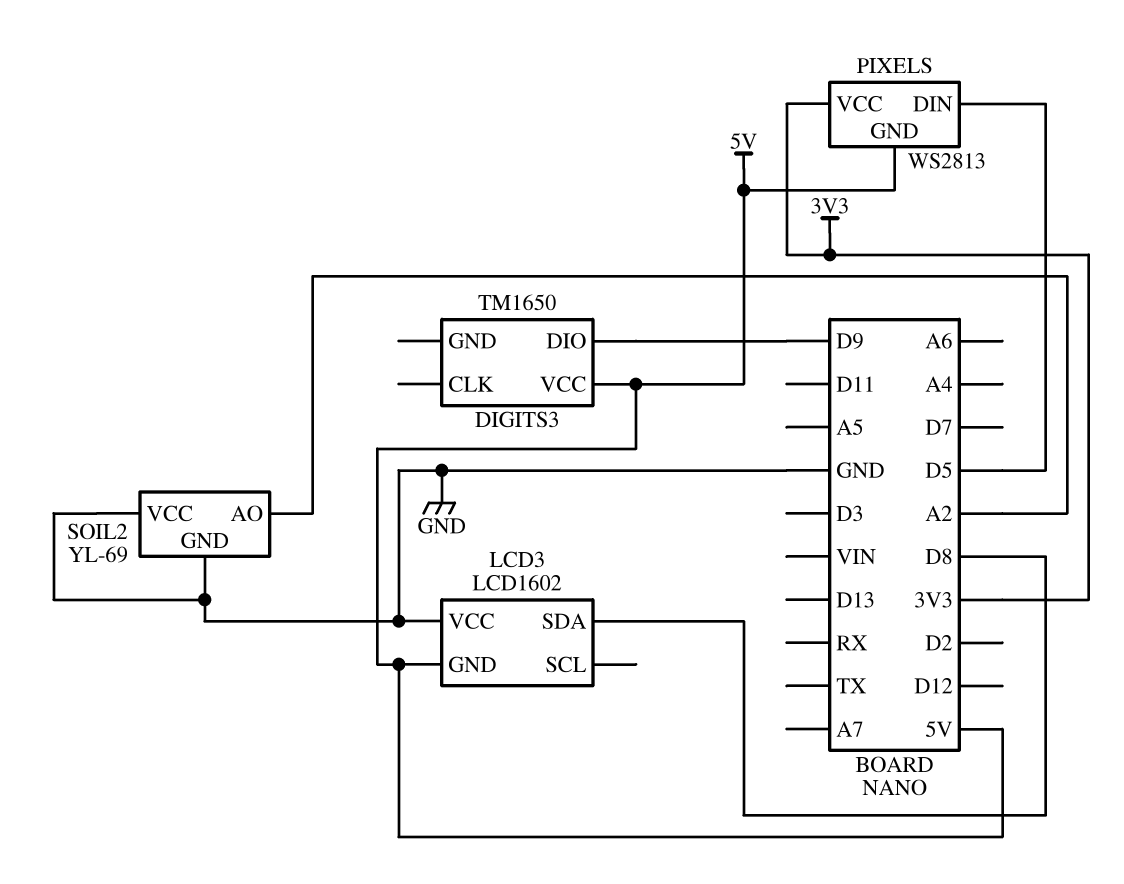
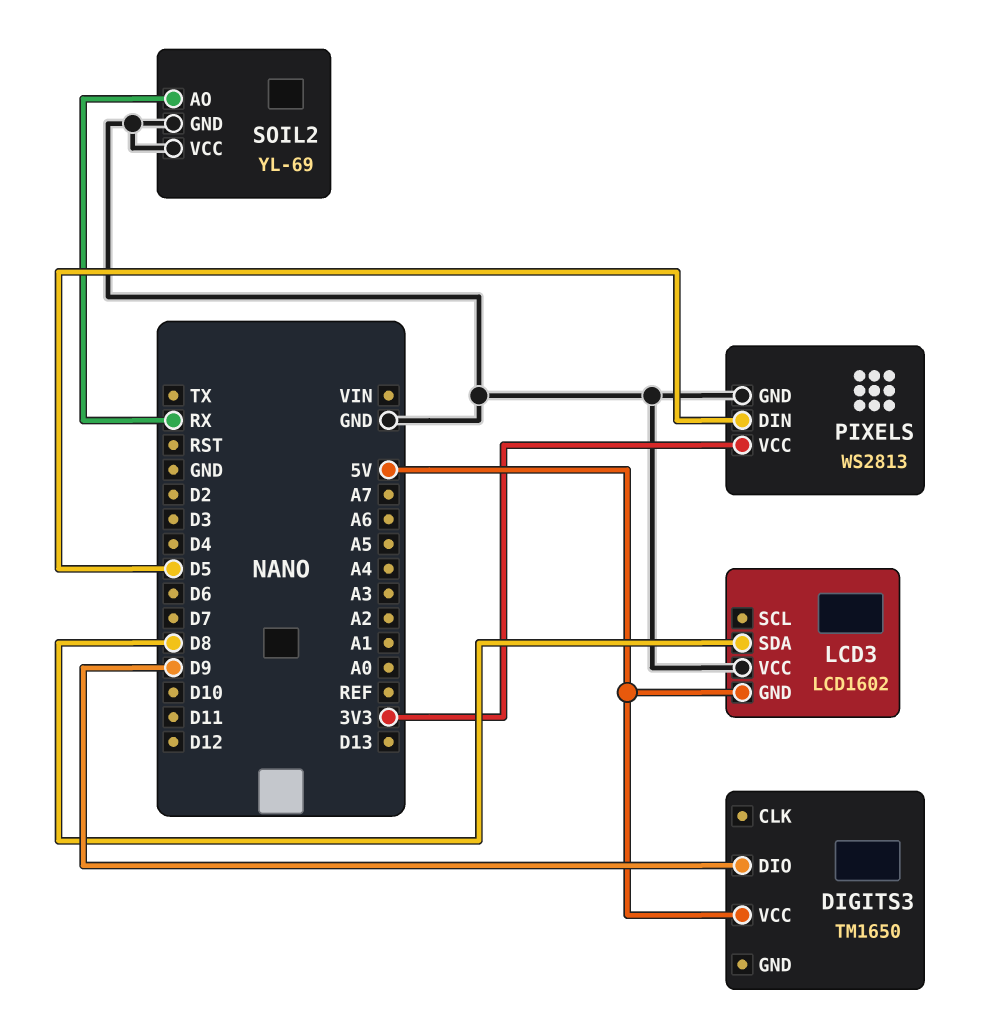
PIXELS pin GND: 5V -> GND
SOIL2 pin AO: A2 -> RX

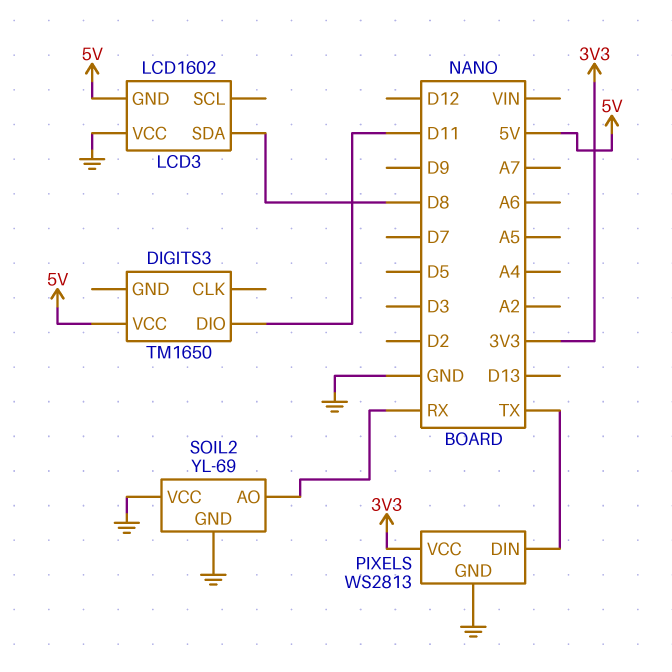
DIGITS3 pin DIO: D9 -> D11
PIXELS pin DIN: D5 -> TX

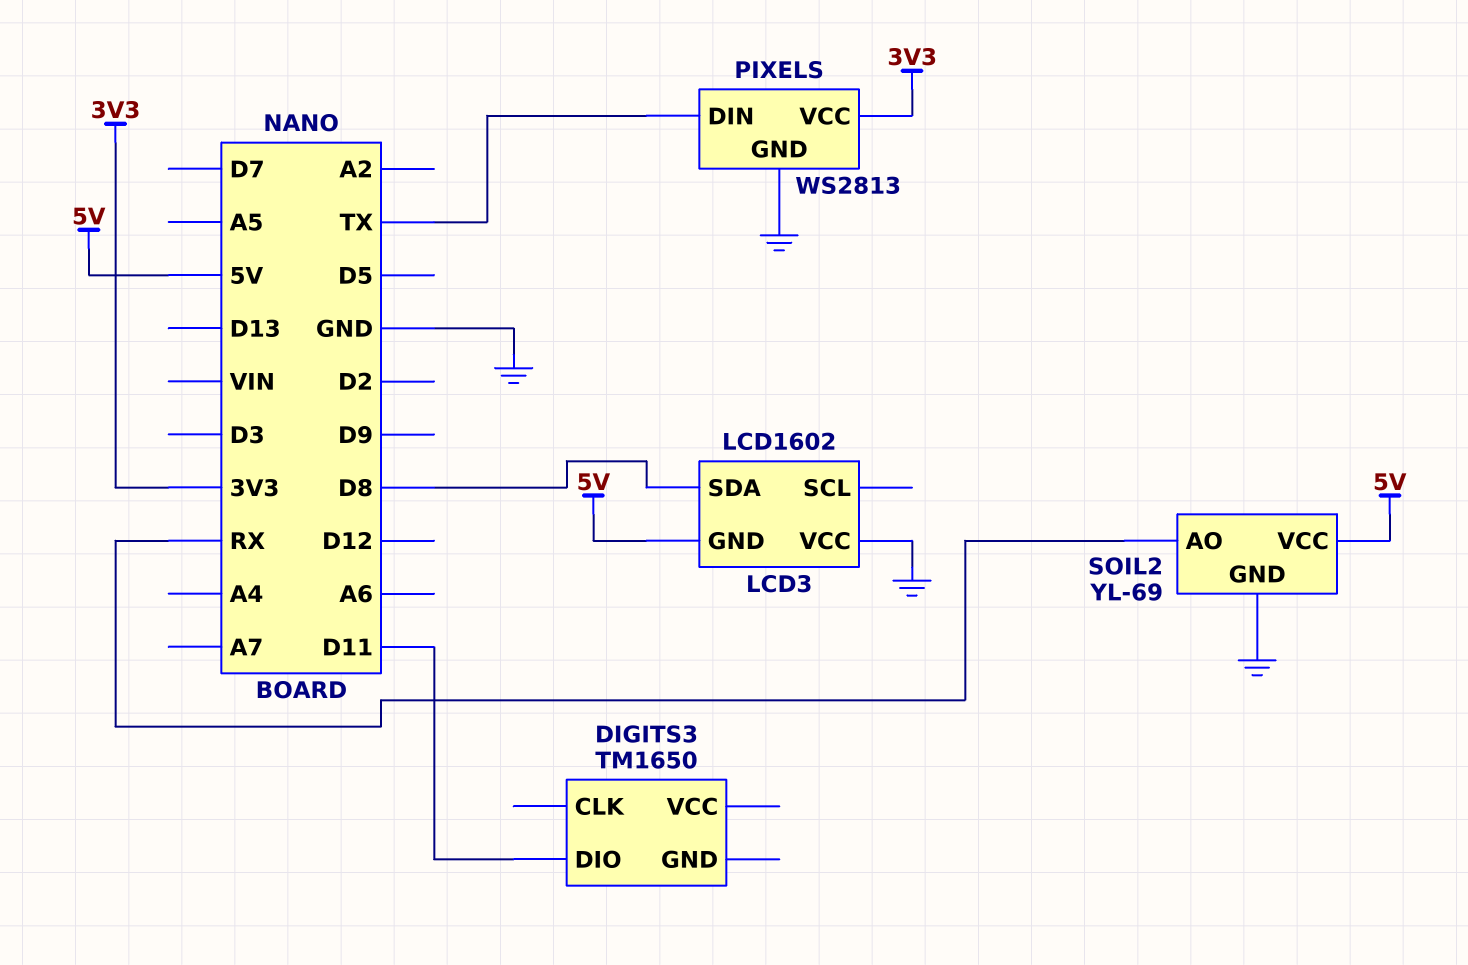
DIGITS3 pin VCC: 5V -> none
SOIL2 pin VCC: GND -> 5V

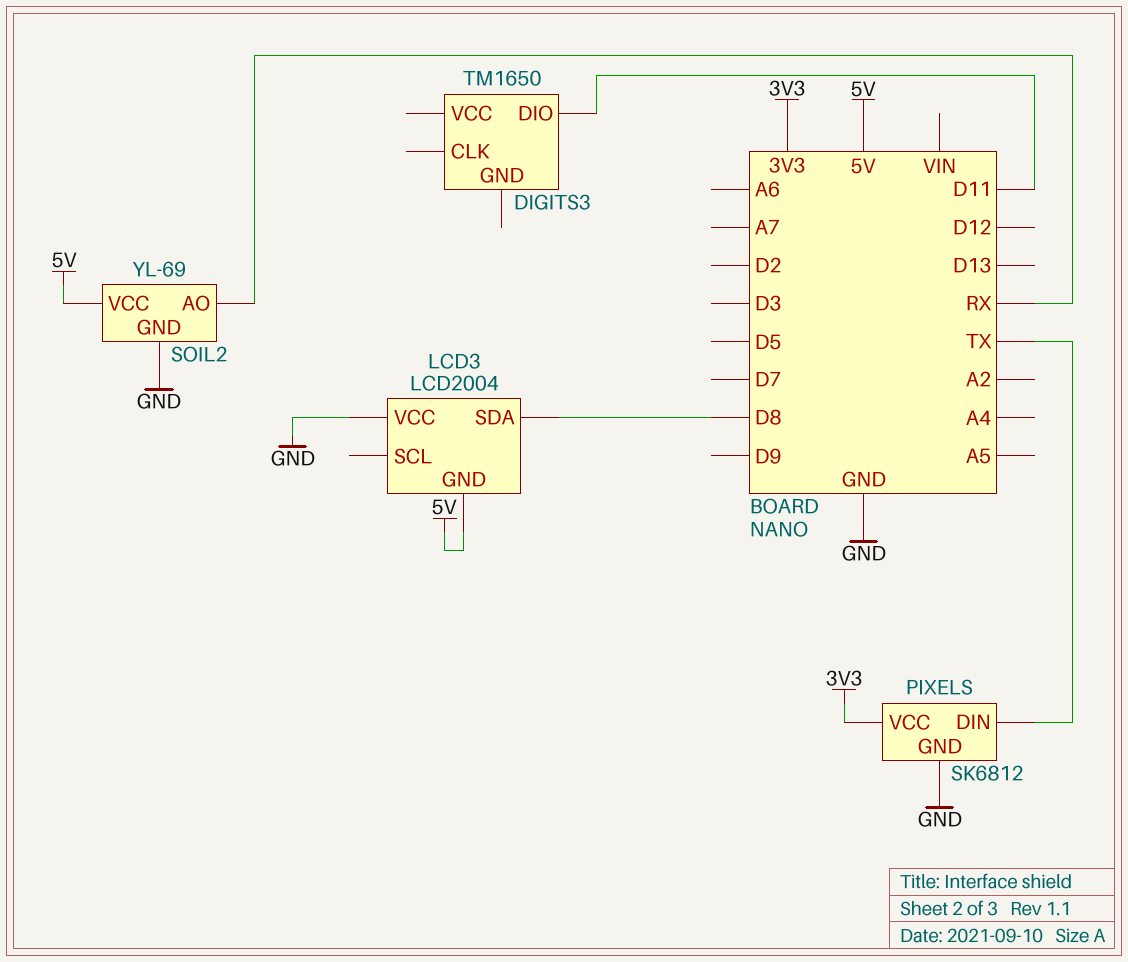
LCD3: LCD1602 -> LCD2004
PIXELS: WS2813 -> SK6812

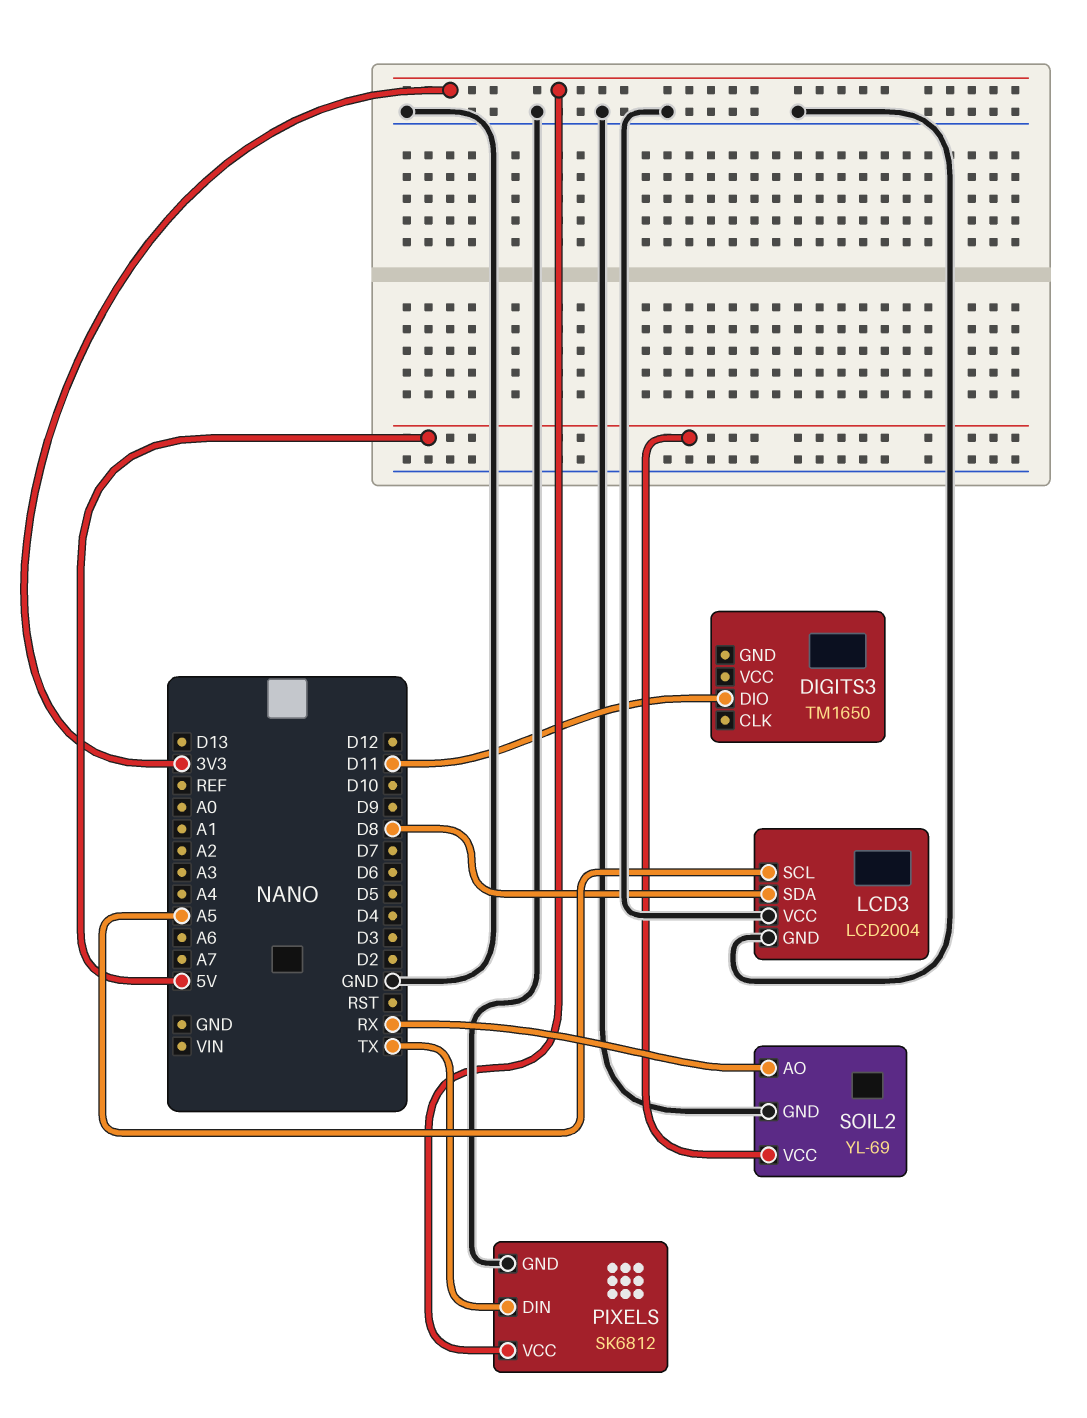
LCD3 pin GND: 5V -> GND
LCD3 pin SCL: none -> A5

